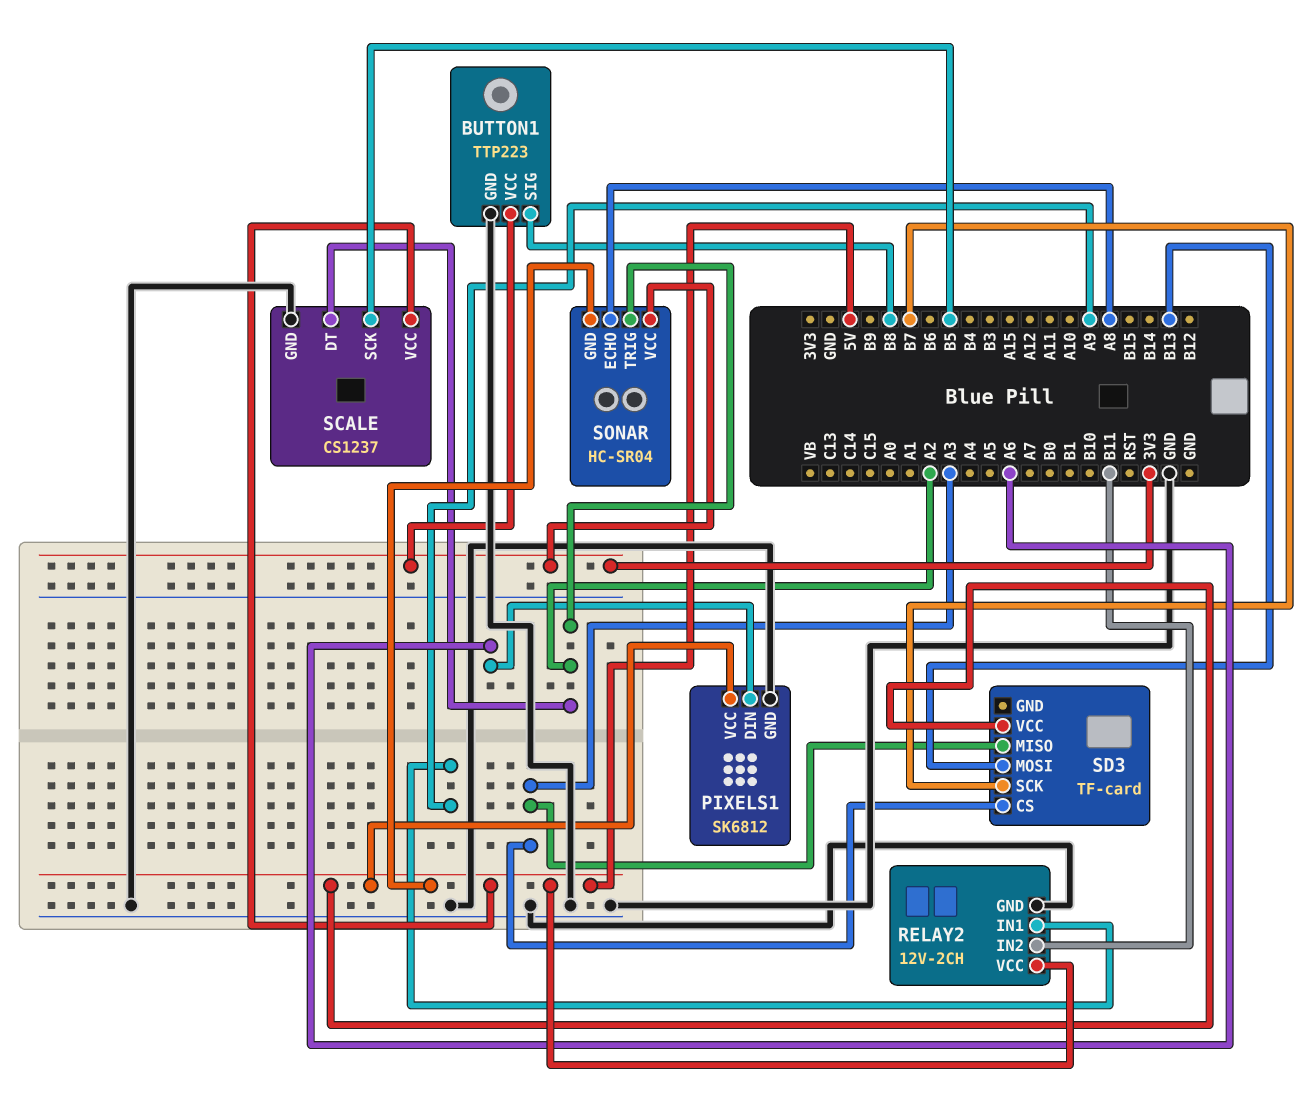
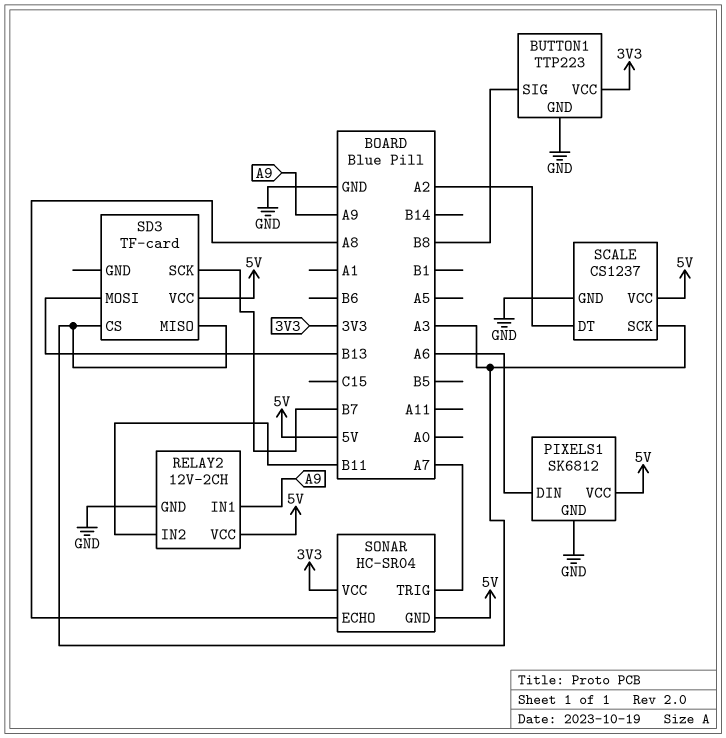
SCALE pin SCK: B5 -> A3
SONAR pin TRIG: A2 -> A7

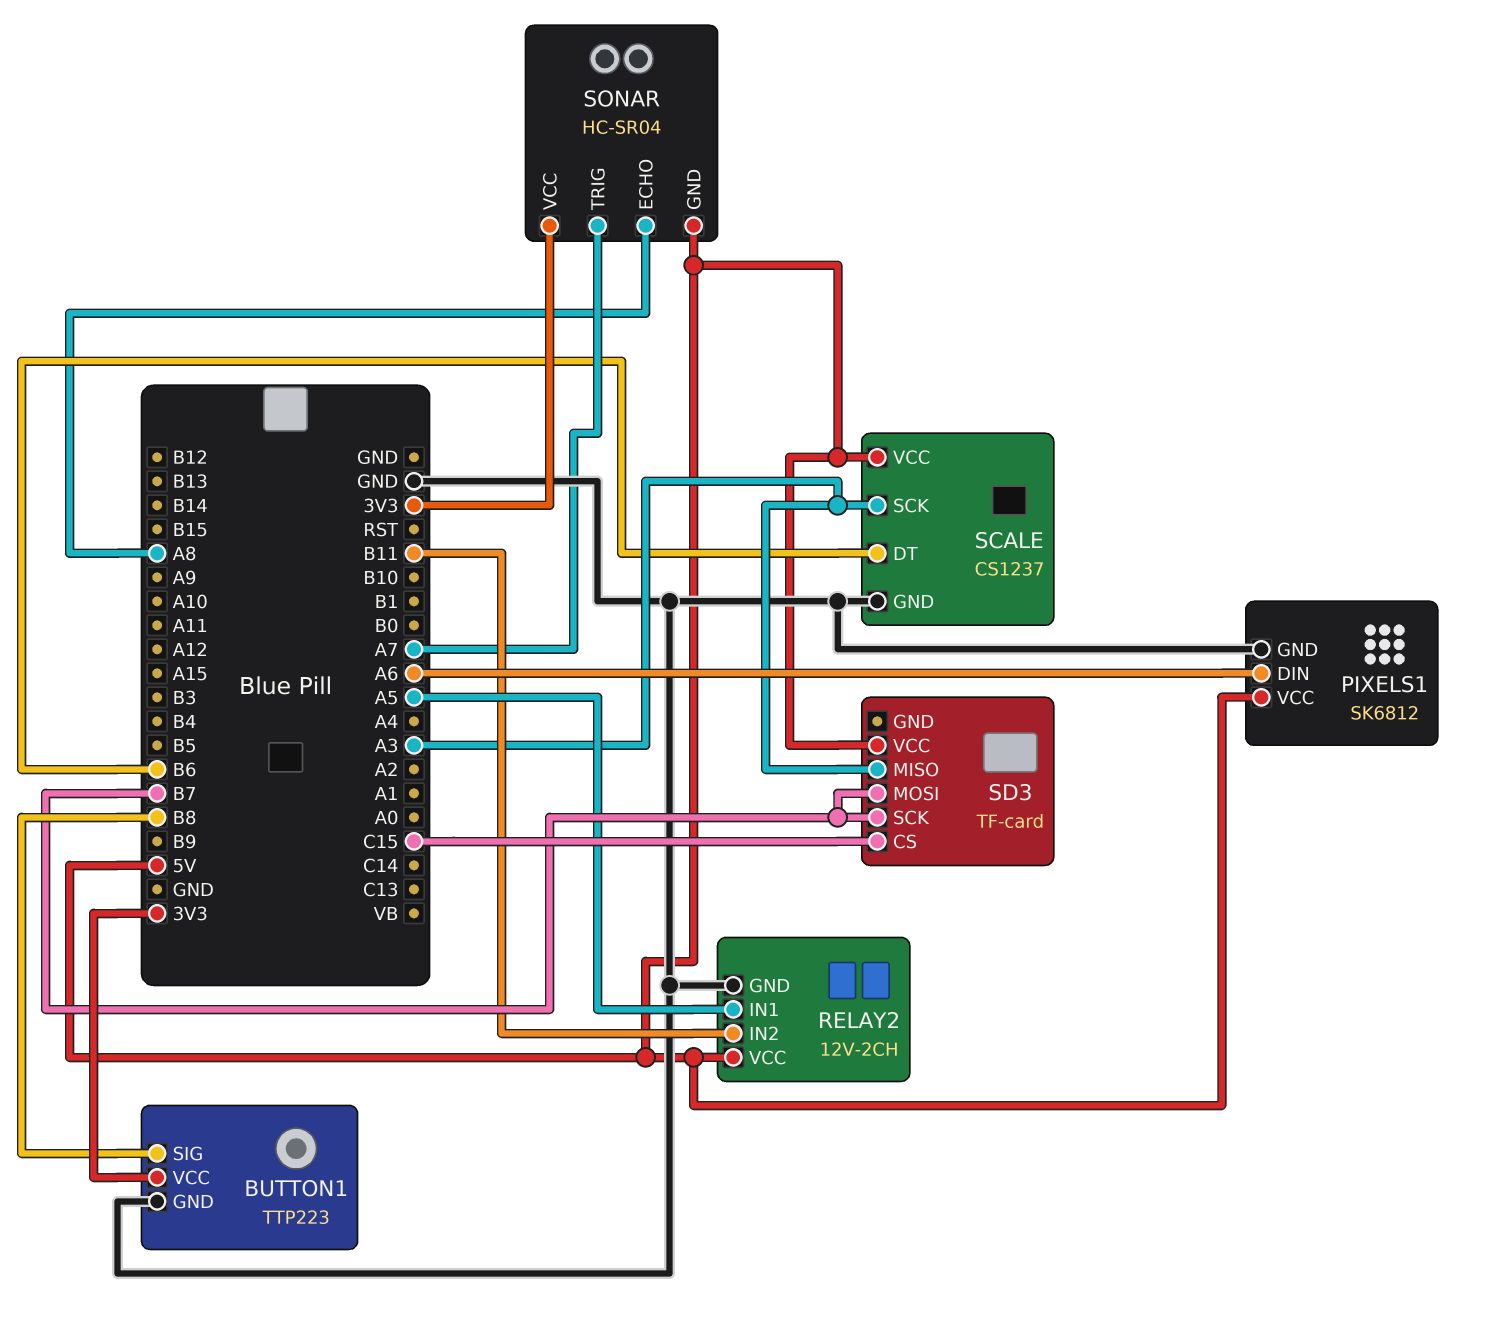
RELAY2 pin IN1: A9 -> A5
SCALE pin DT: A2 -> B6
SD3 pin CS: A3 -> C15
SD3 pin MOSI: B13 -> B7

